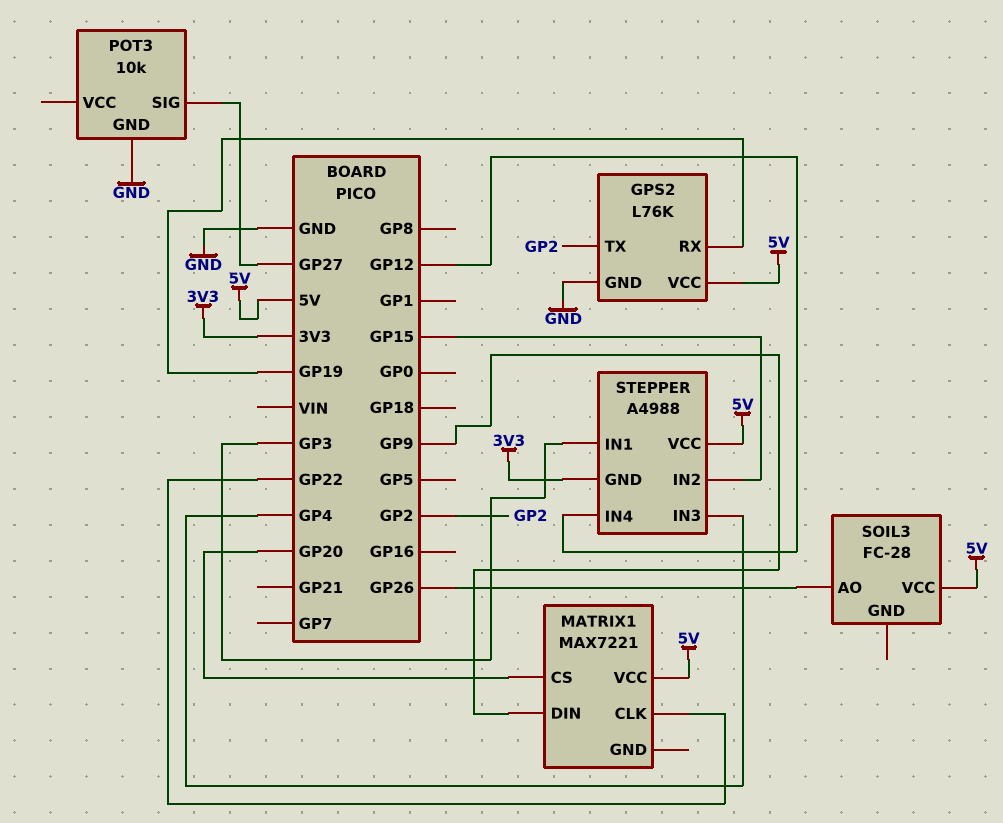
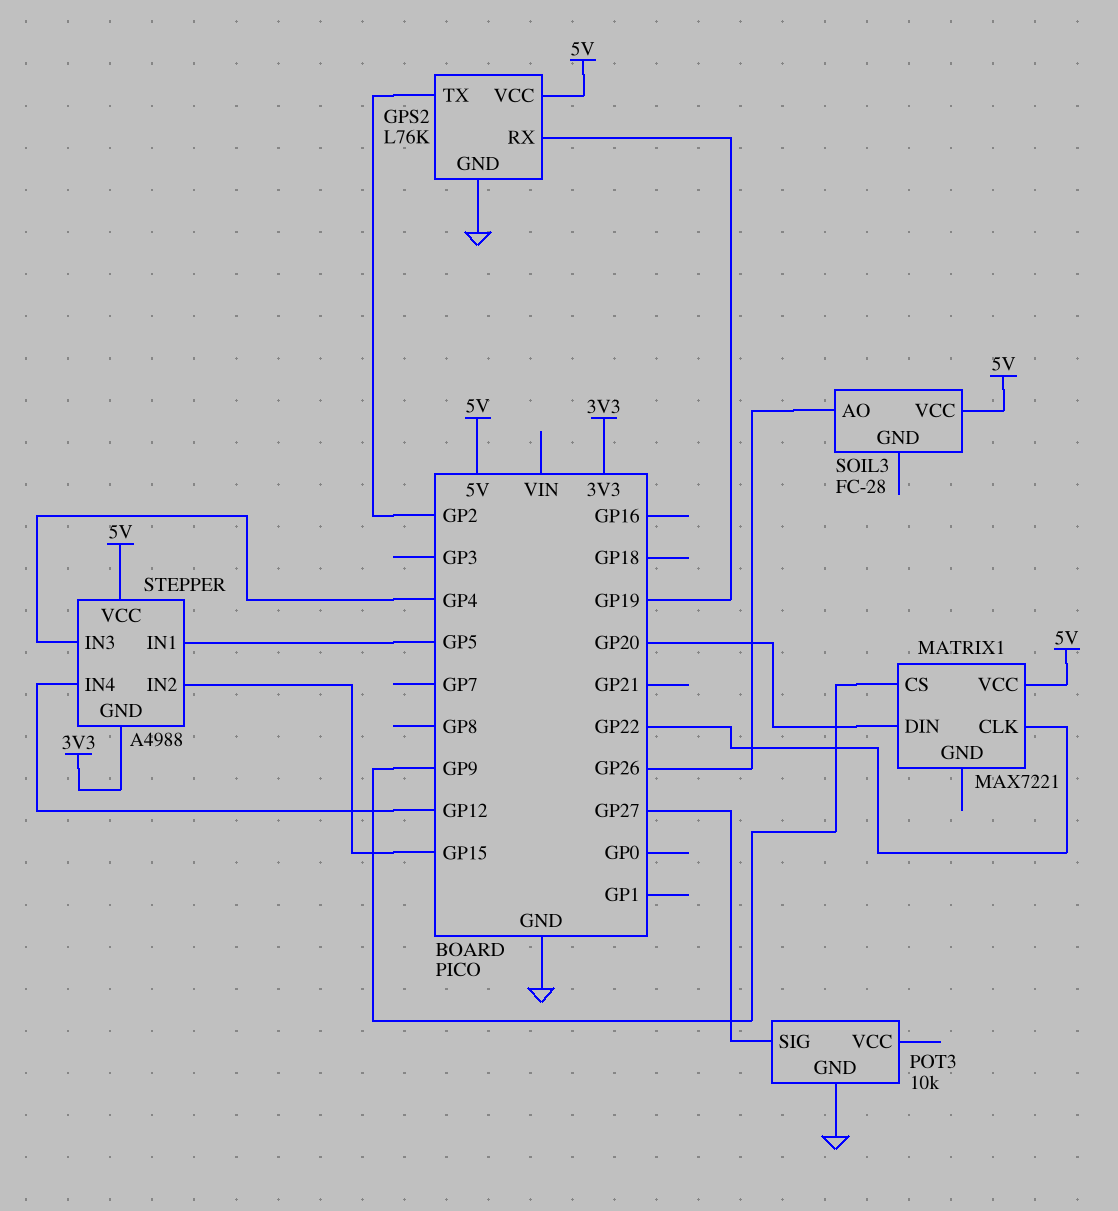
MATRIX1 pin CS: GP20 -> GP9
MATRIX1 pin DIN: GP9 -> GP20
STEPPER pin IN1: GP3 -> GP5

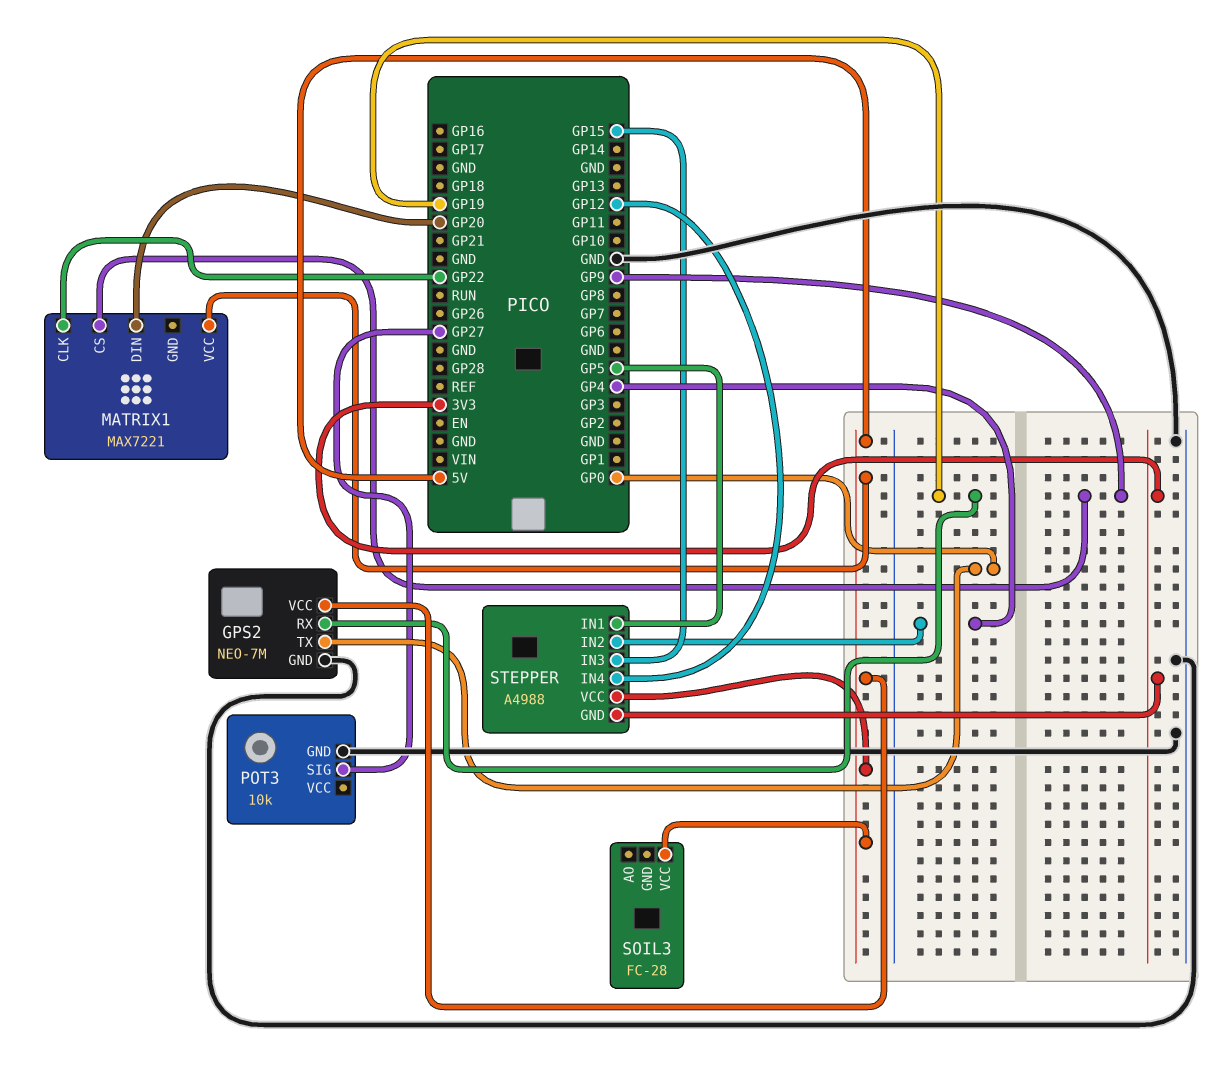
GPS2: L76K -> NEO-7M
GPS2 pin TX: GP2 -> GP0
SOIL3 pin AO: GP26 -> none
STEPPER pin IN2: GP15 -> GP4
STEPPER pin IN3: GP4 -> GP15

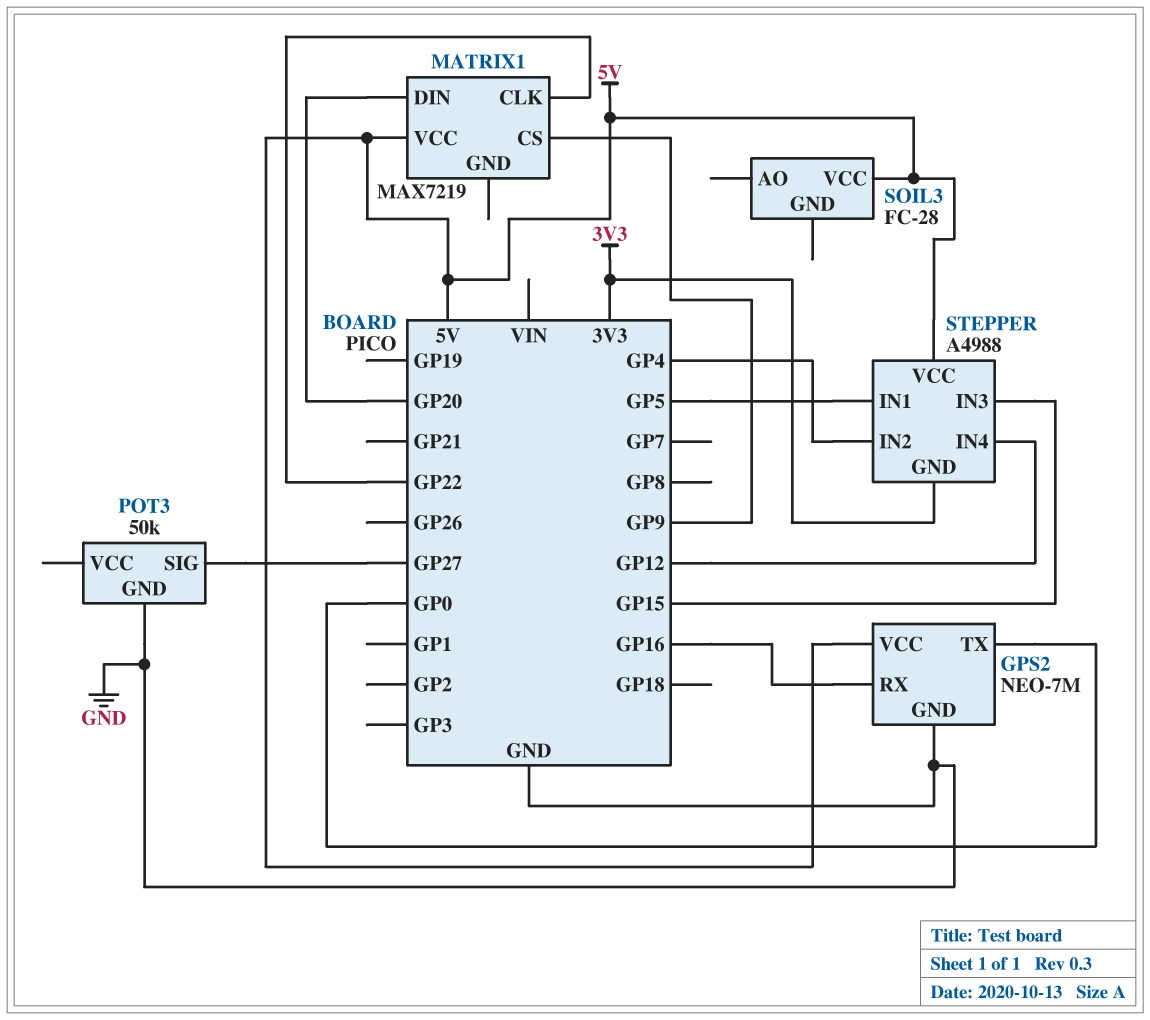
GPS2 pin RX: GP19 -> GP16
MATRIX1: MAX7221 -> MAX7219
POT3: 10k -> 50k

